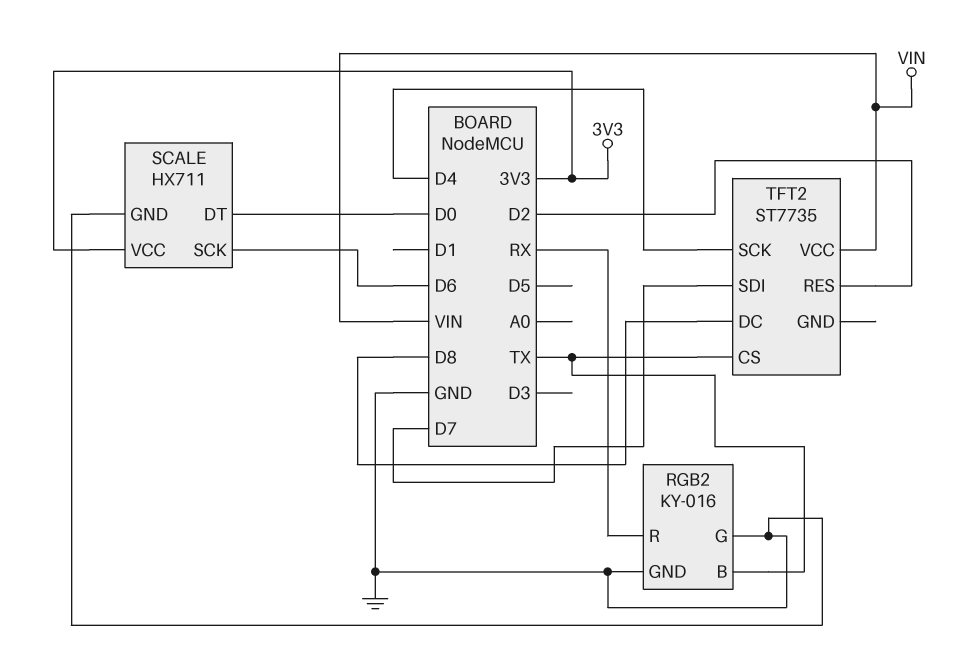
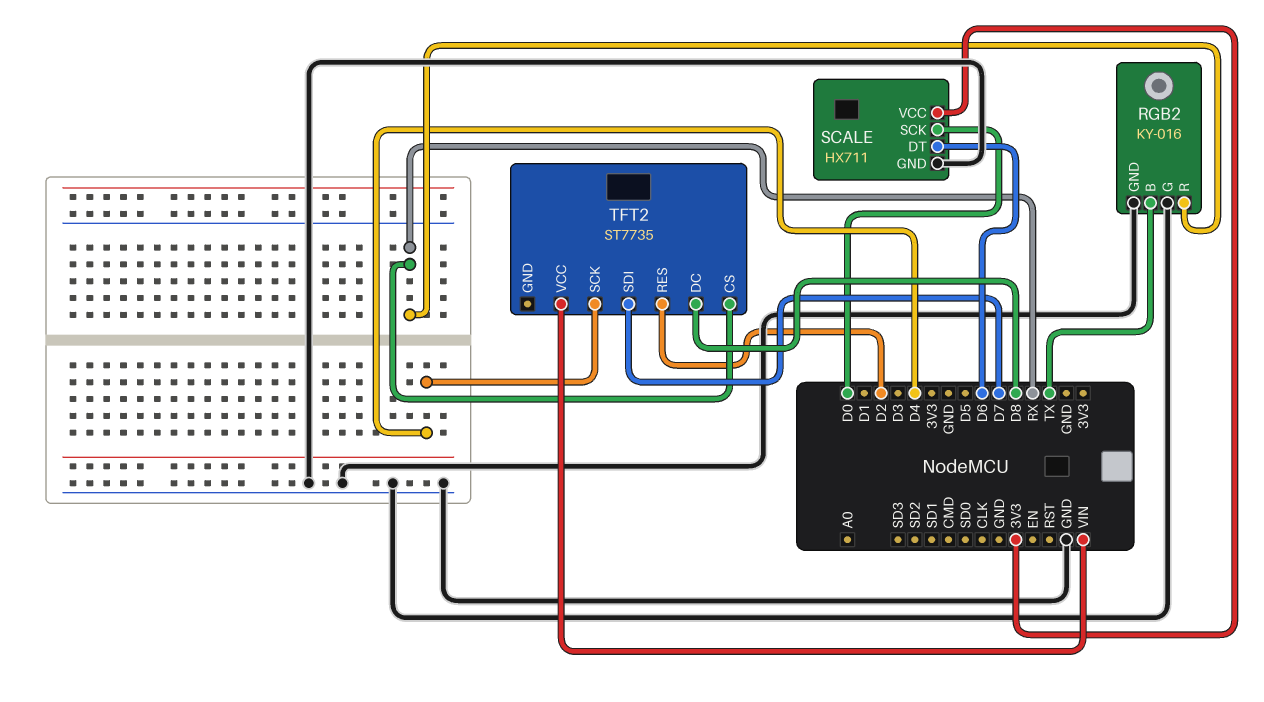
SCALE pin DT: D0 -> D6
SCALE pin SCK: D6 -> D0
TFT2 pin CS: TX -> RX

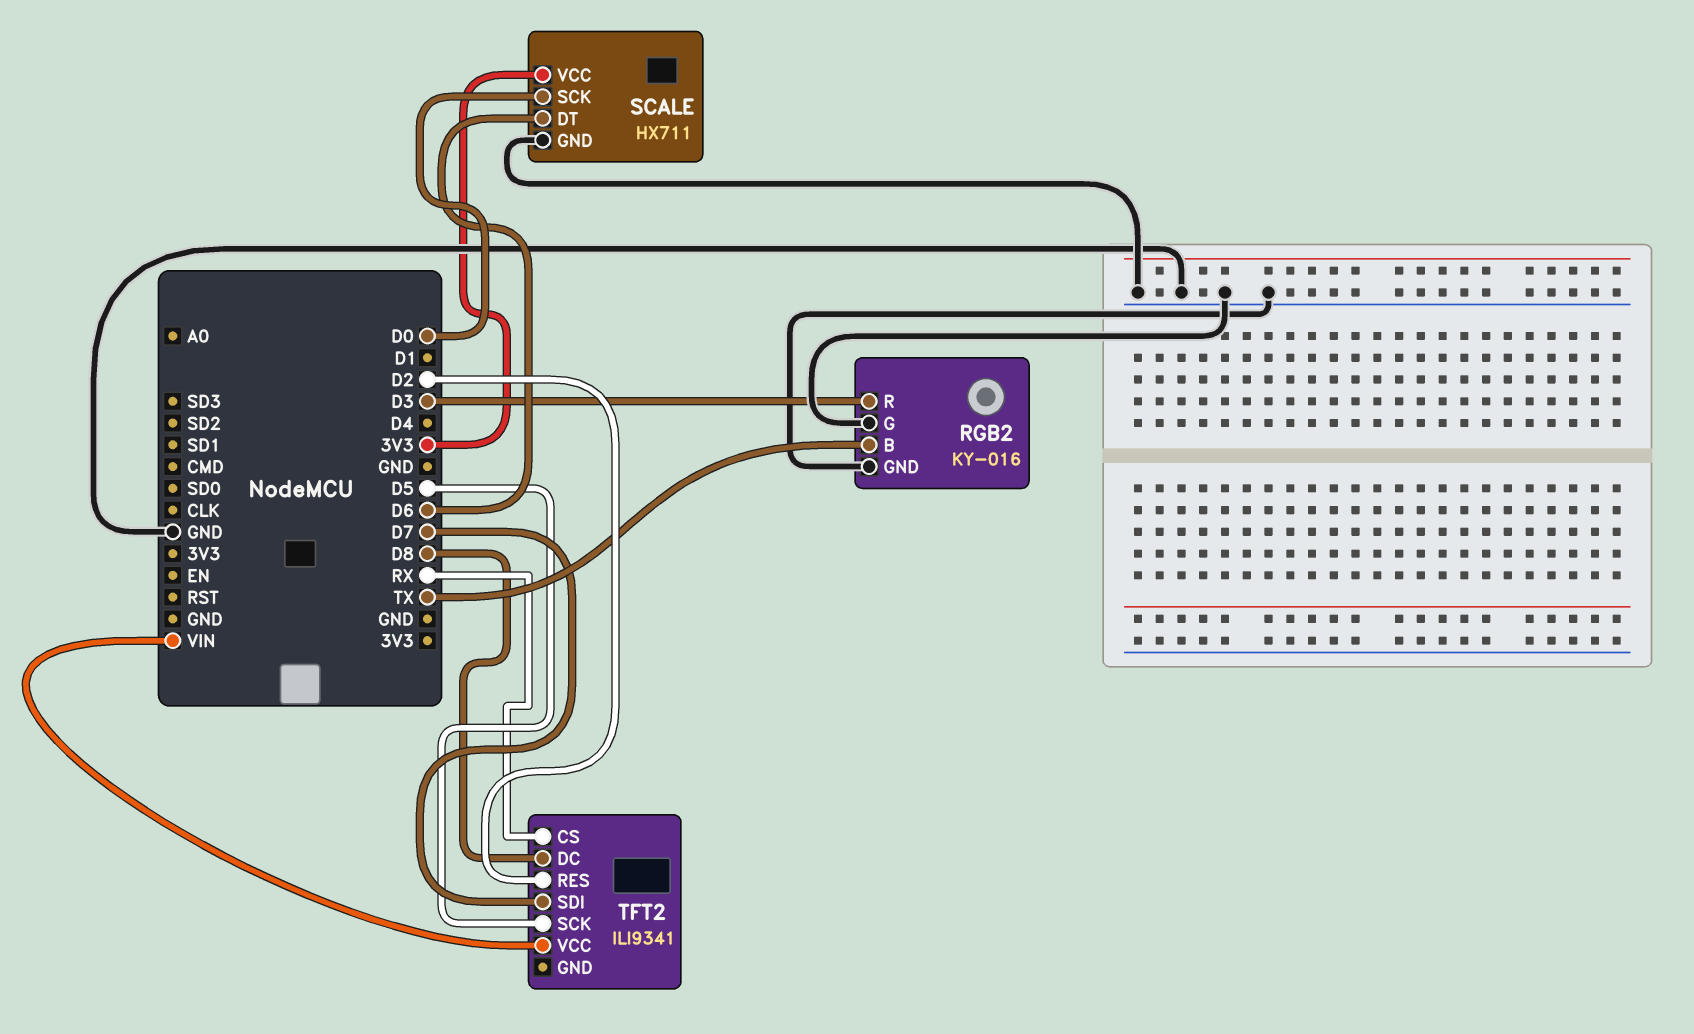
RGB2 pin R: RX -> D3
TFT2: ST7735 -> ILI9341
TFT2 pin SCK: D4 -> D5

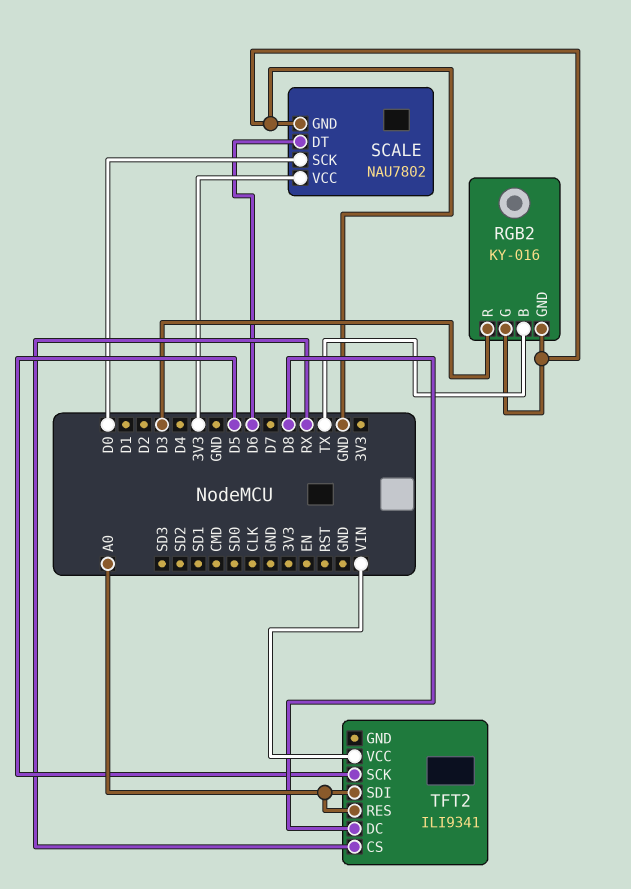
SCALE: HX711 -> NAU7802
TFT2 pin RES: D2 -> A0
TFT2 pin SDI: D7 -> A0

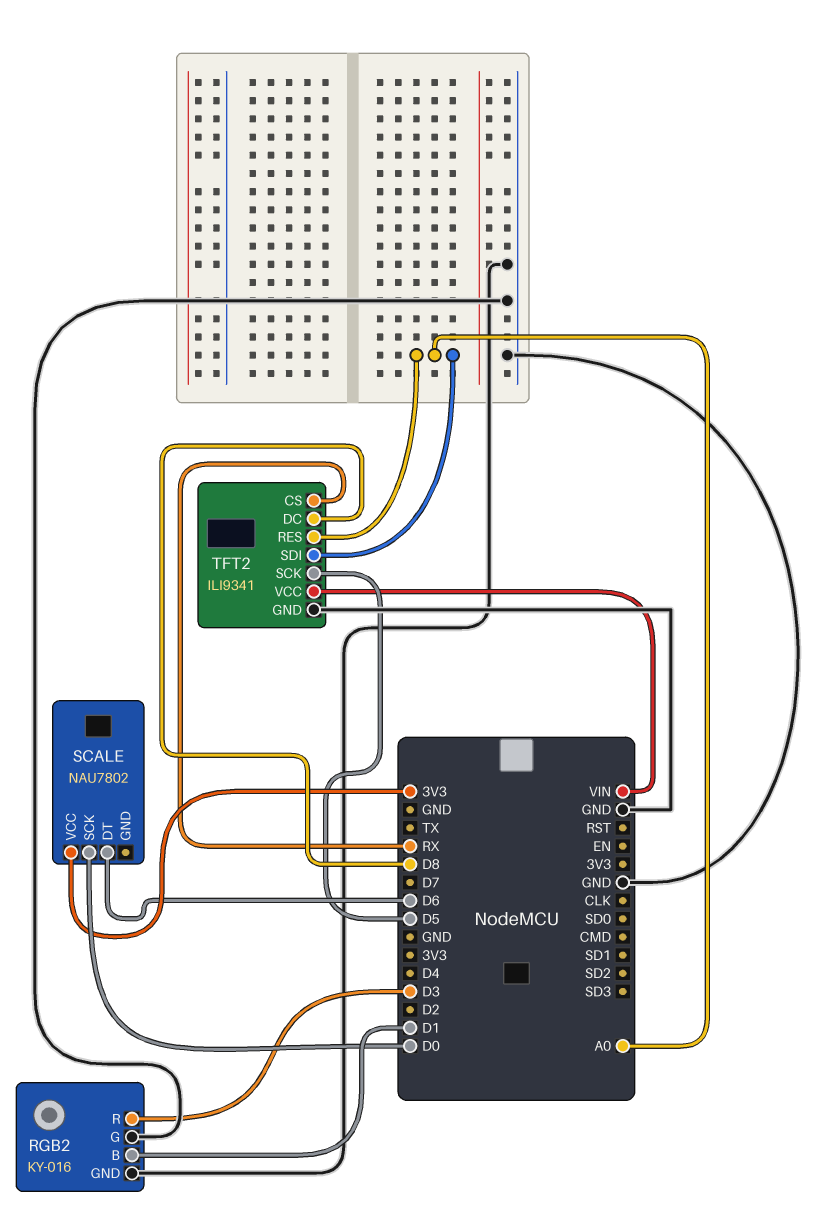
RGB2 pin B: TX -> D1
SCALE pin GND: GND -> none
TFT2 pin GND: none -> GND

